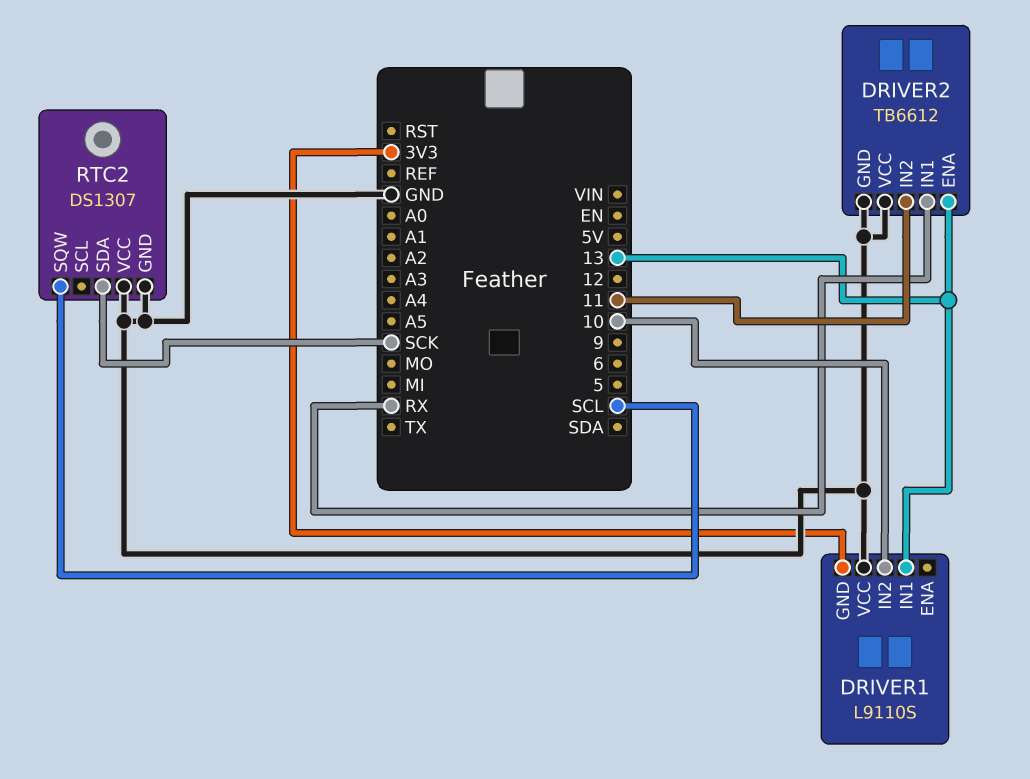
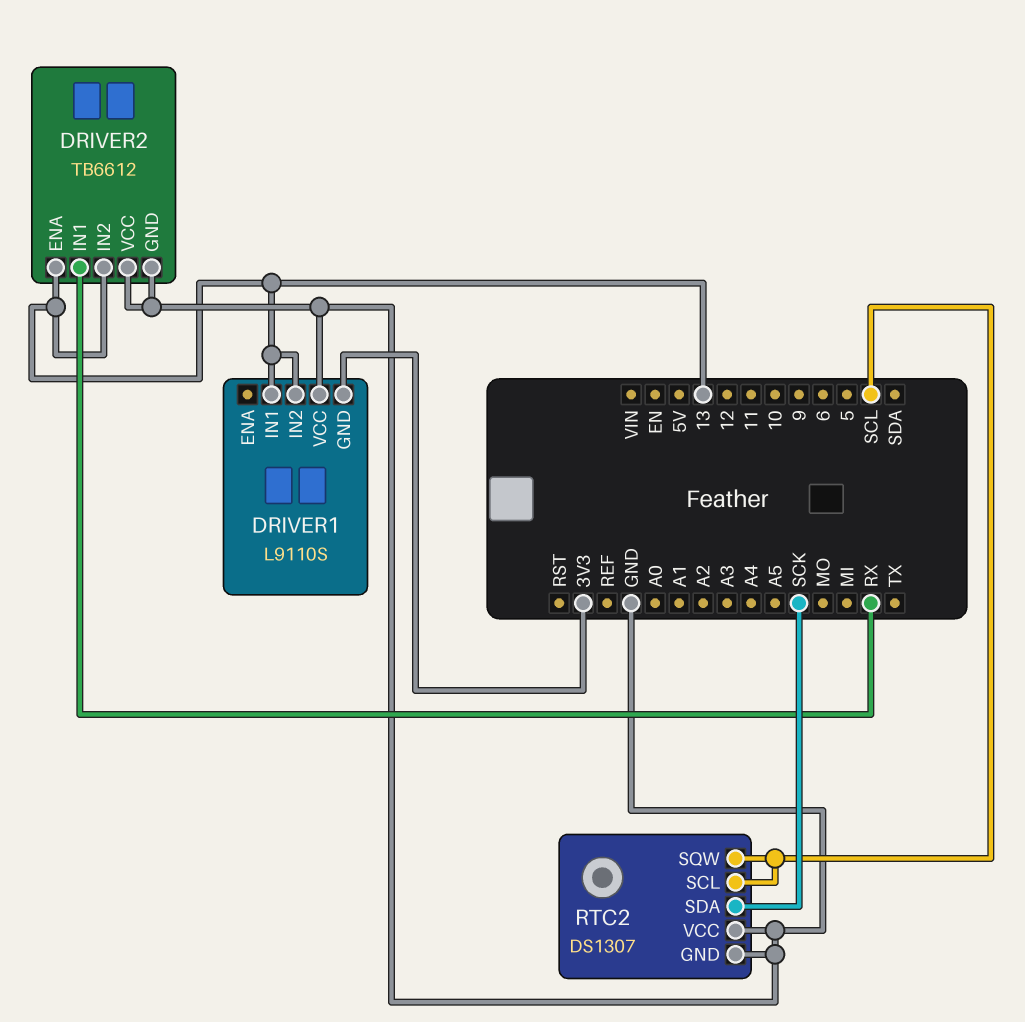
DRIVER1 pin IN2: 10 -> 13
DRIVER2 pin IN2: 11 -> 13
RTC2 pin SCL: none -> SCL

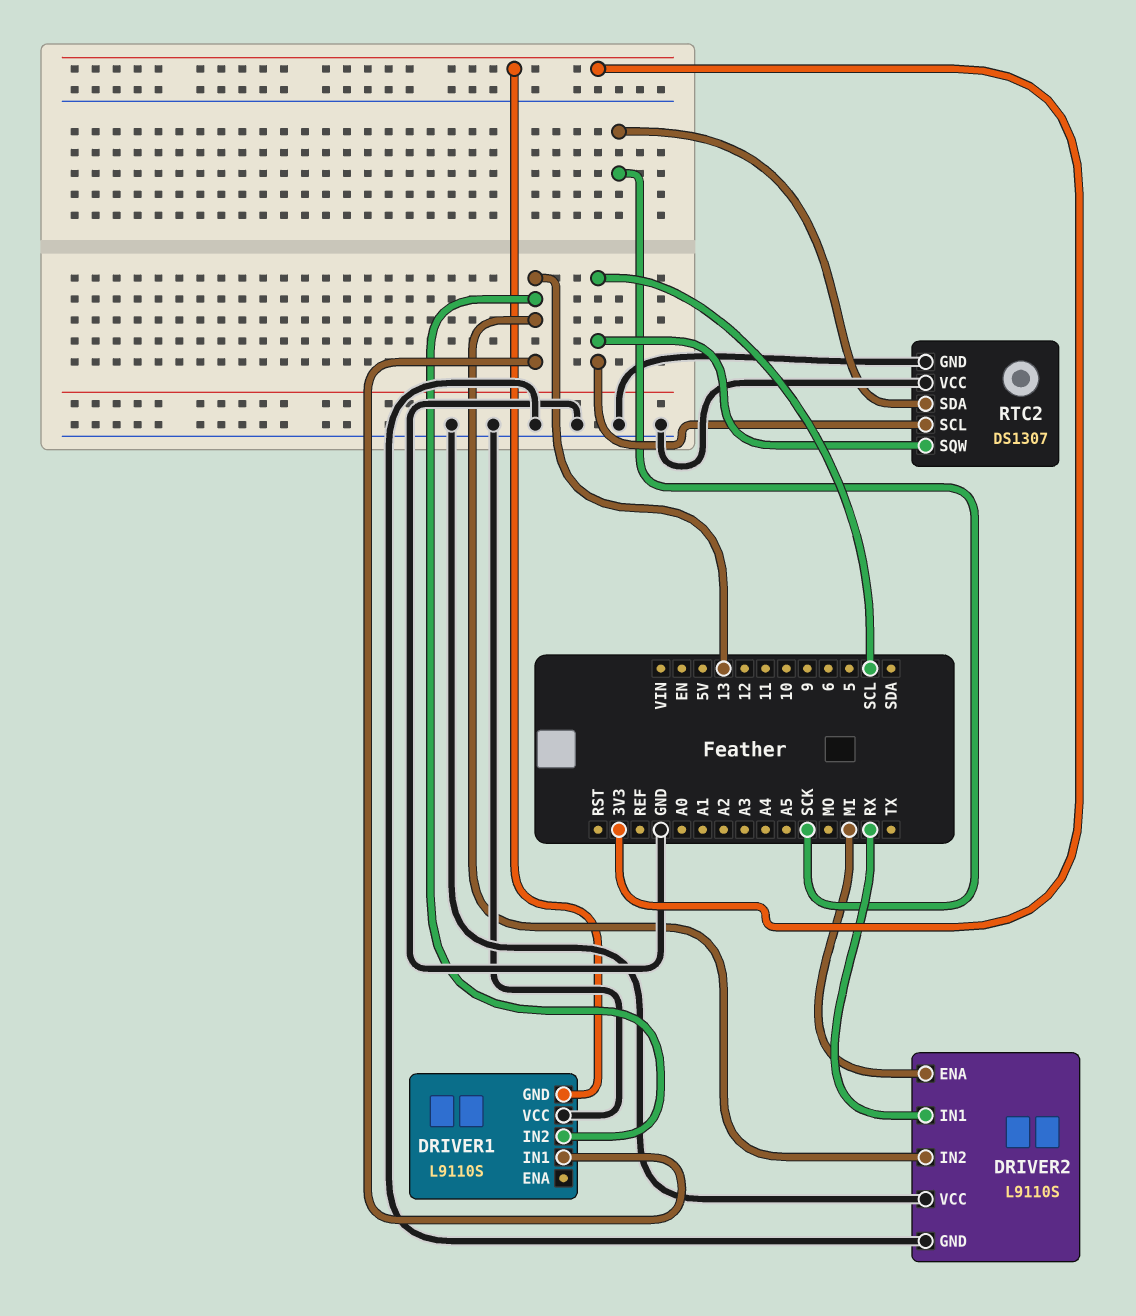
DRIVER2: TB6612 -> L9110S
DRIVER2 pin ENA: 13 -> MI

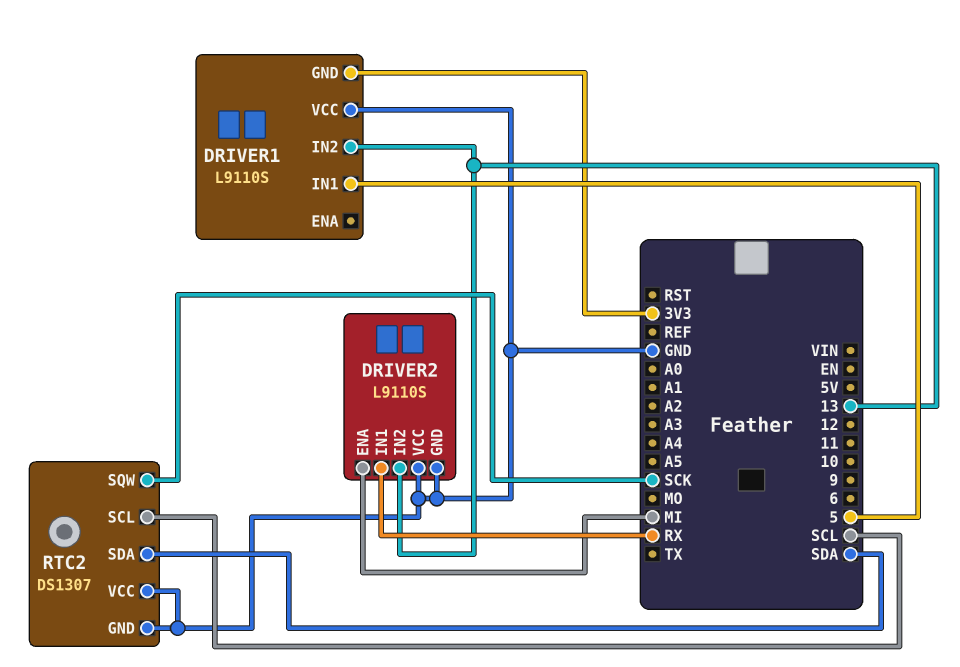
DRIVER1 pin IN1: 13 -> 5
RTC2 pin SDA: SCK -> SDA
RTC2 pin SQW: SCL -> SCK

